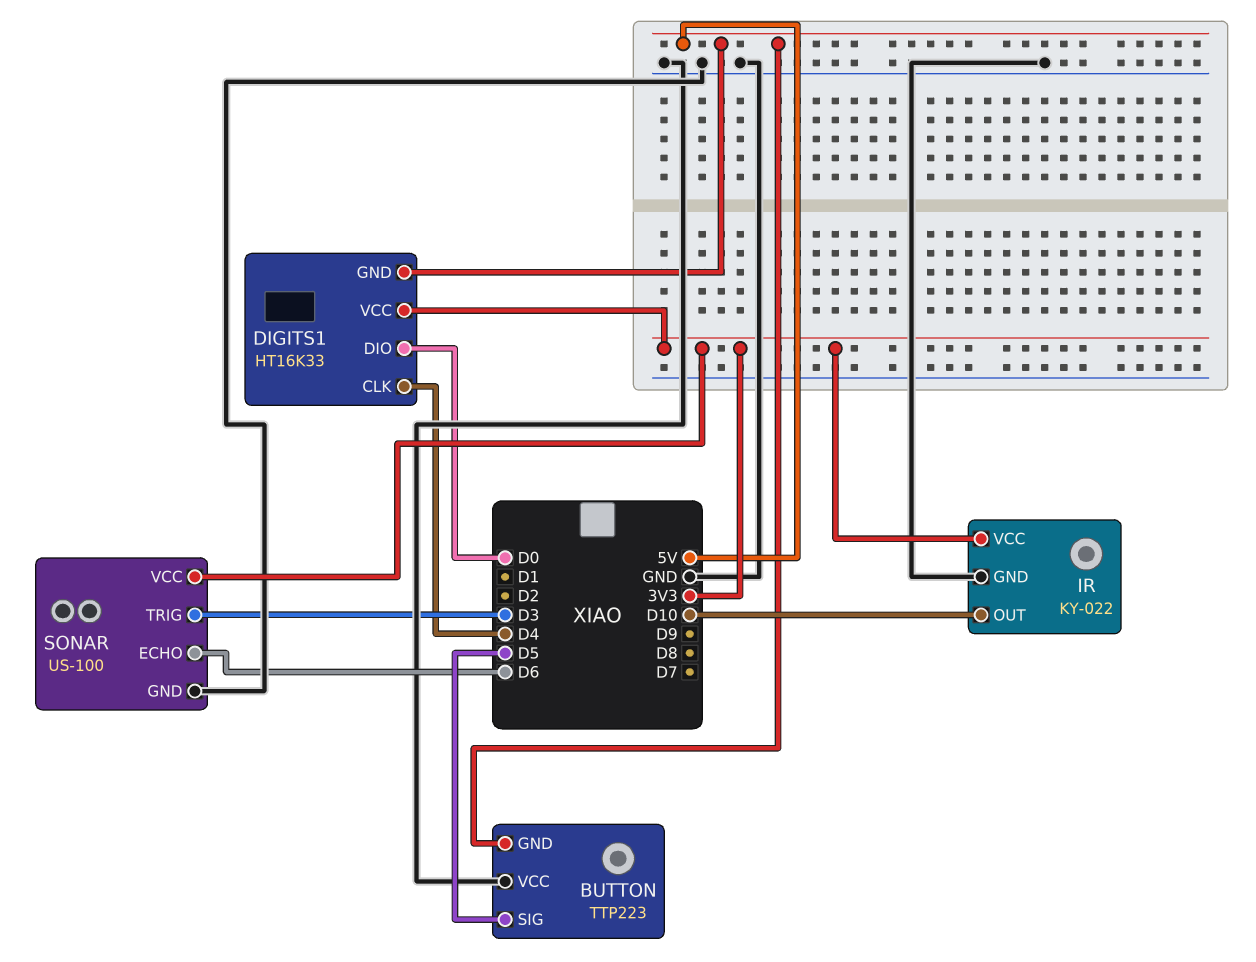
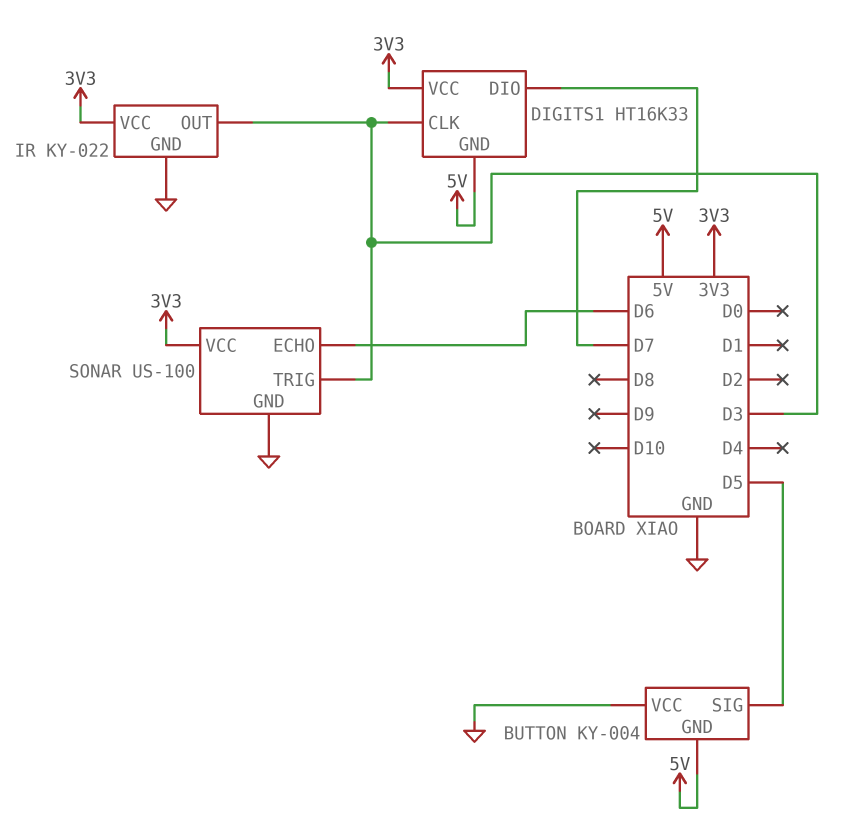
BUTTON: TTP223 -> KY-004
DIGITS1 pin CLK: D4 -> D3
DIGITS1 pin DIO: D0 -> D7
IR pin OUT: D10 -> D3

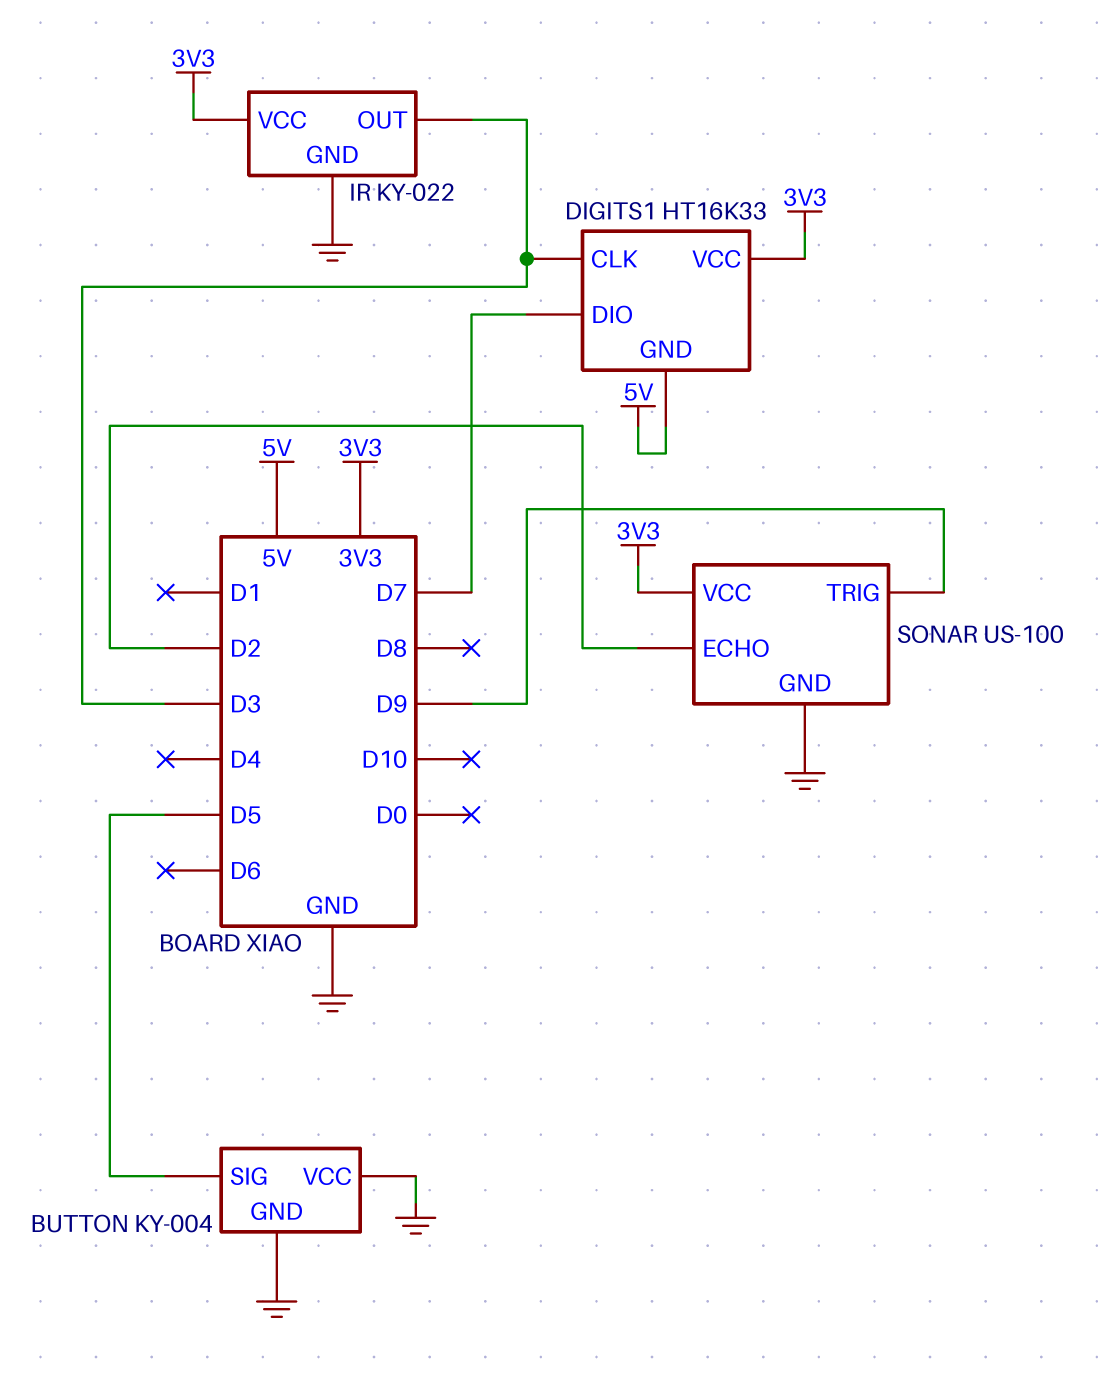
BUTTON pin GND: 5V -> GND
SONAR pin ECHO: D6 -> D2
SONAR pin TRIG: D3 -> D9

